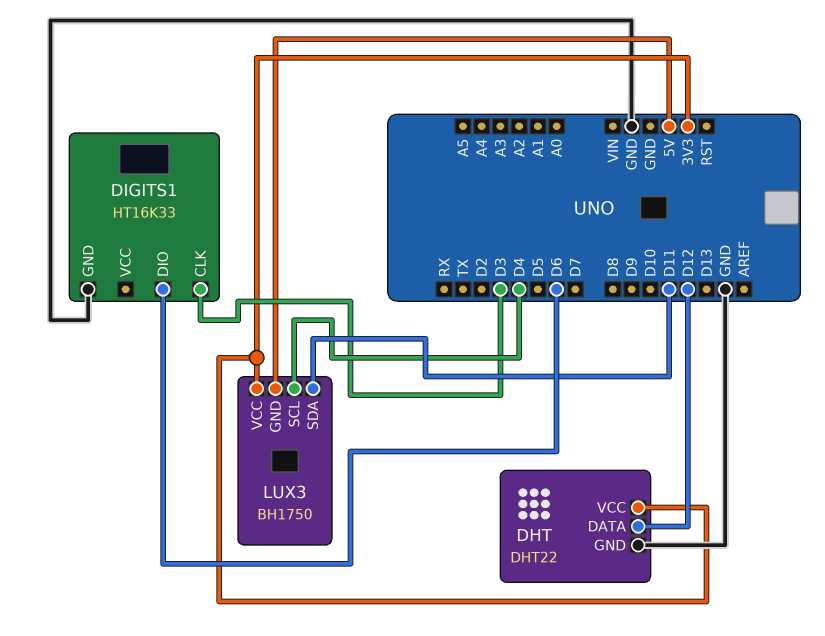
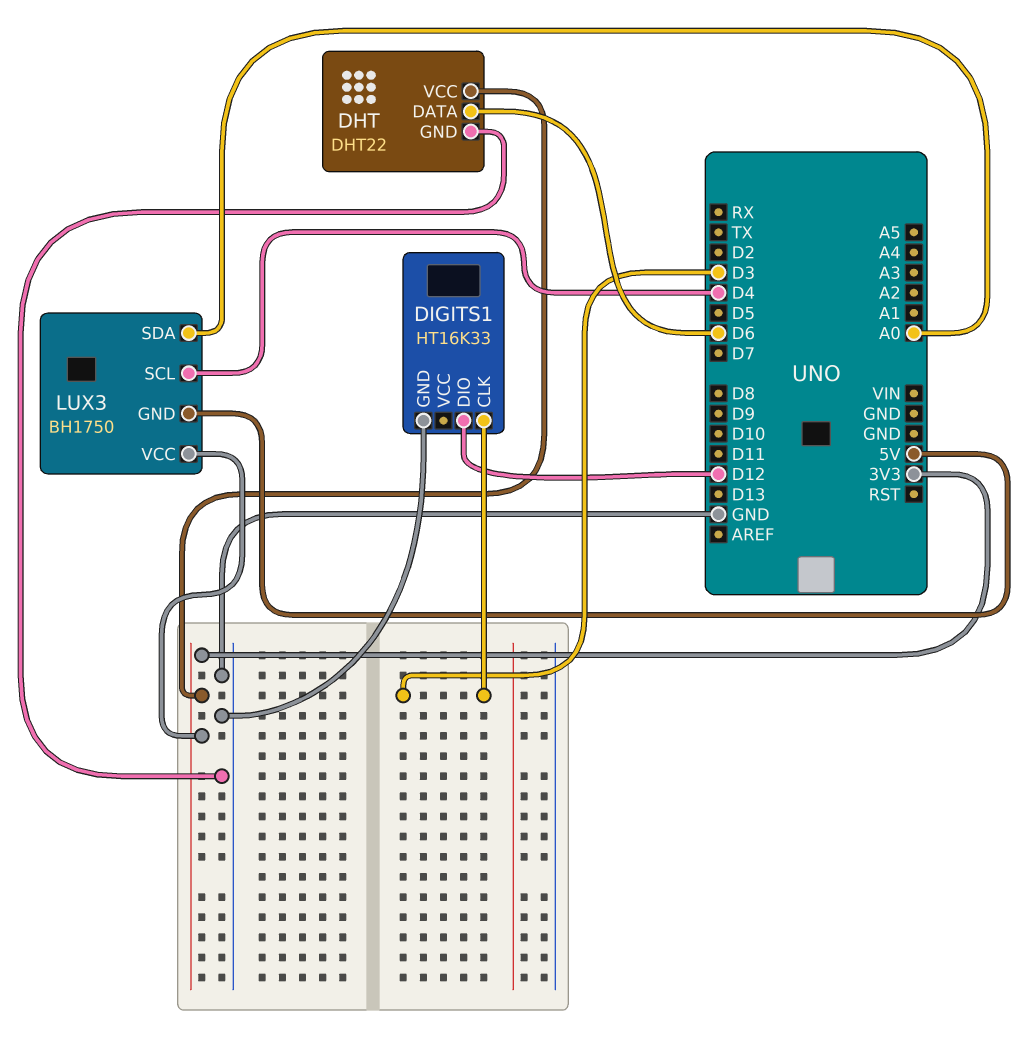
DHT pin DATA: D12 -> D6
DIGITS1 pin DIO: D6 -> D12
LUX3 pin SDA: D11 -> A0

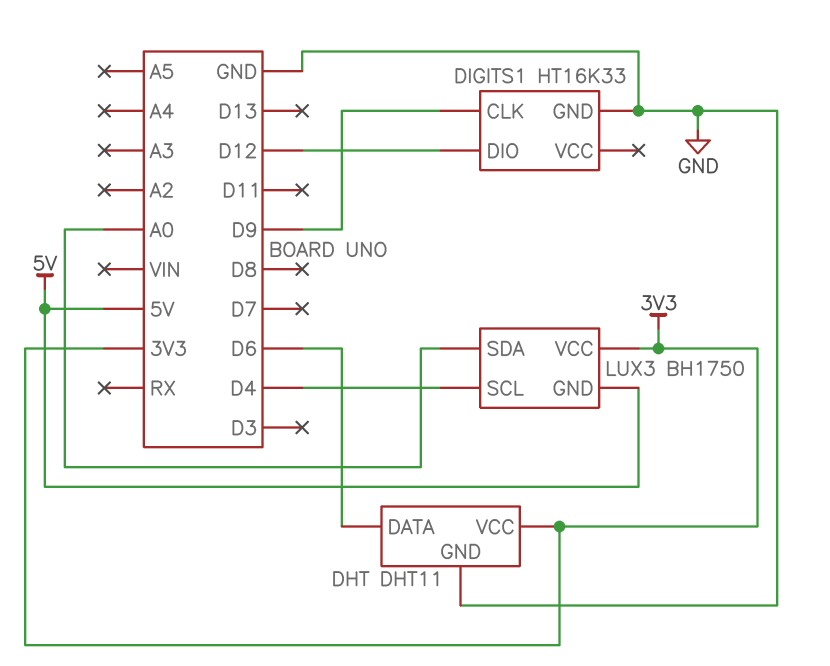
DHT: DHT22 -> DHT11
DIGITS1 pin CLK: D3 -> D9

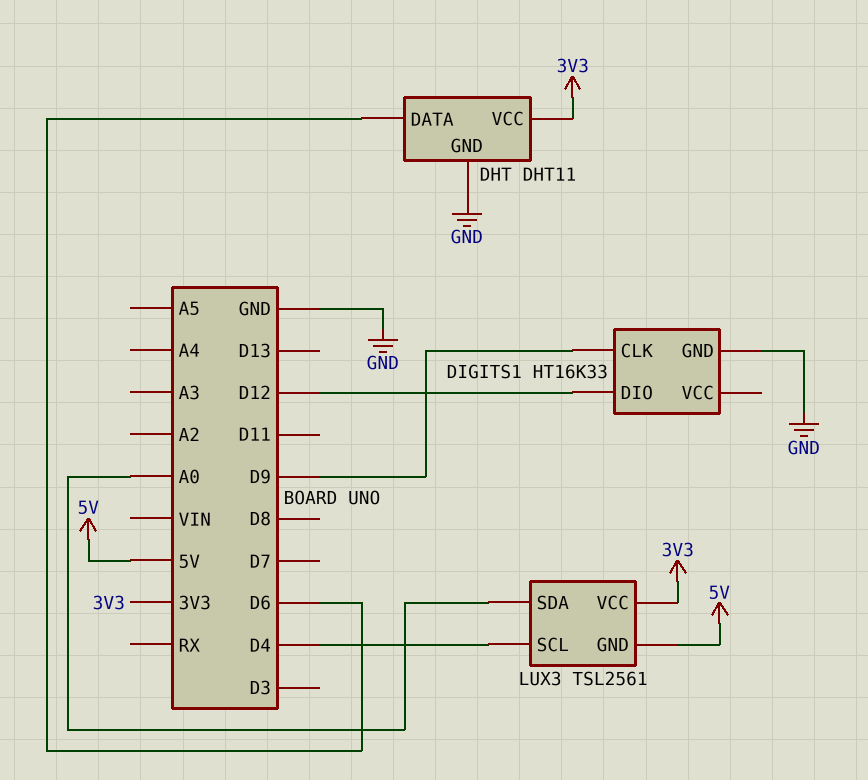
LUX3: BH1750 -> TSL2561

